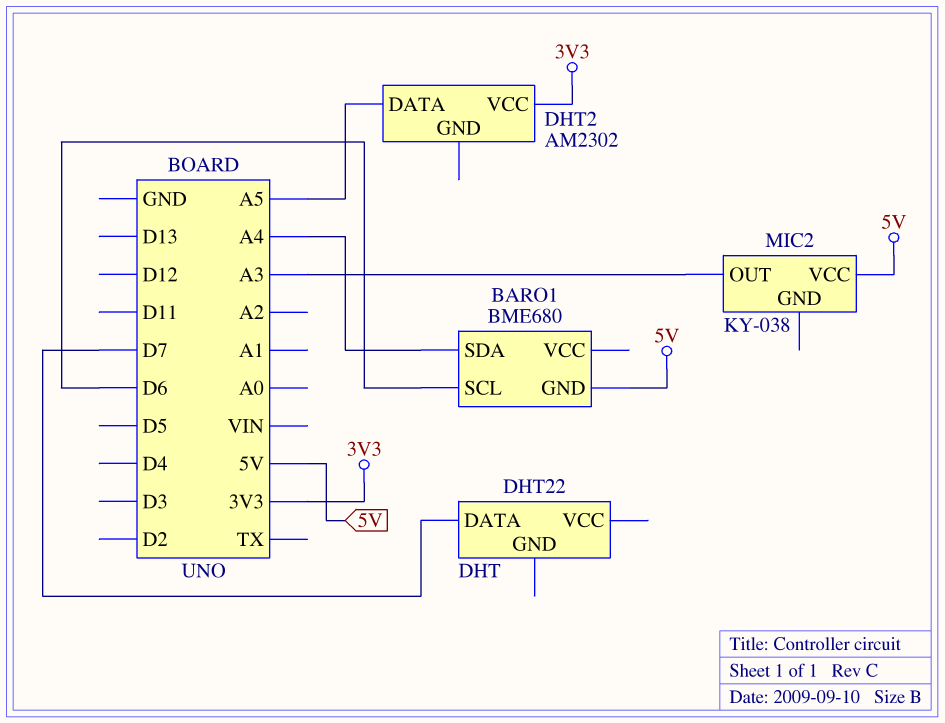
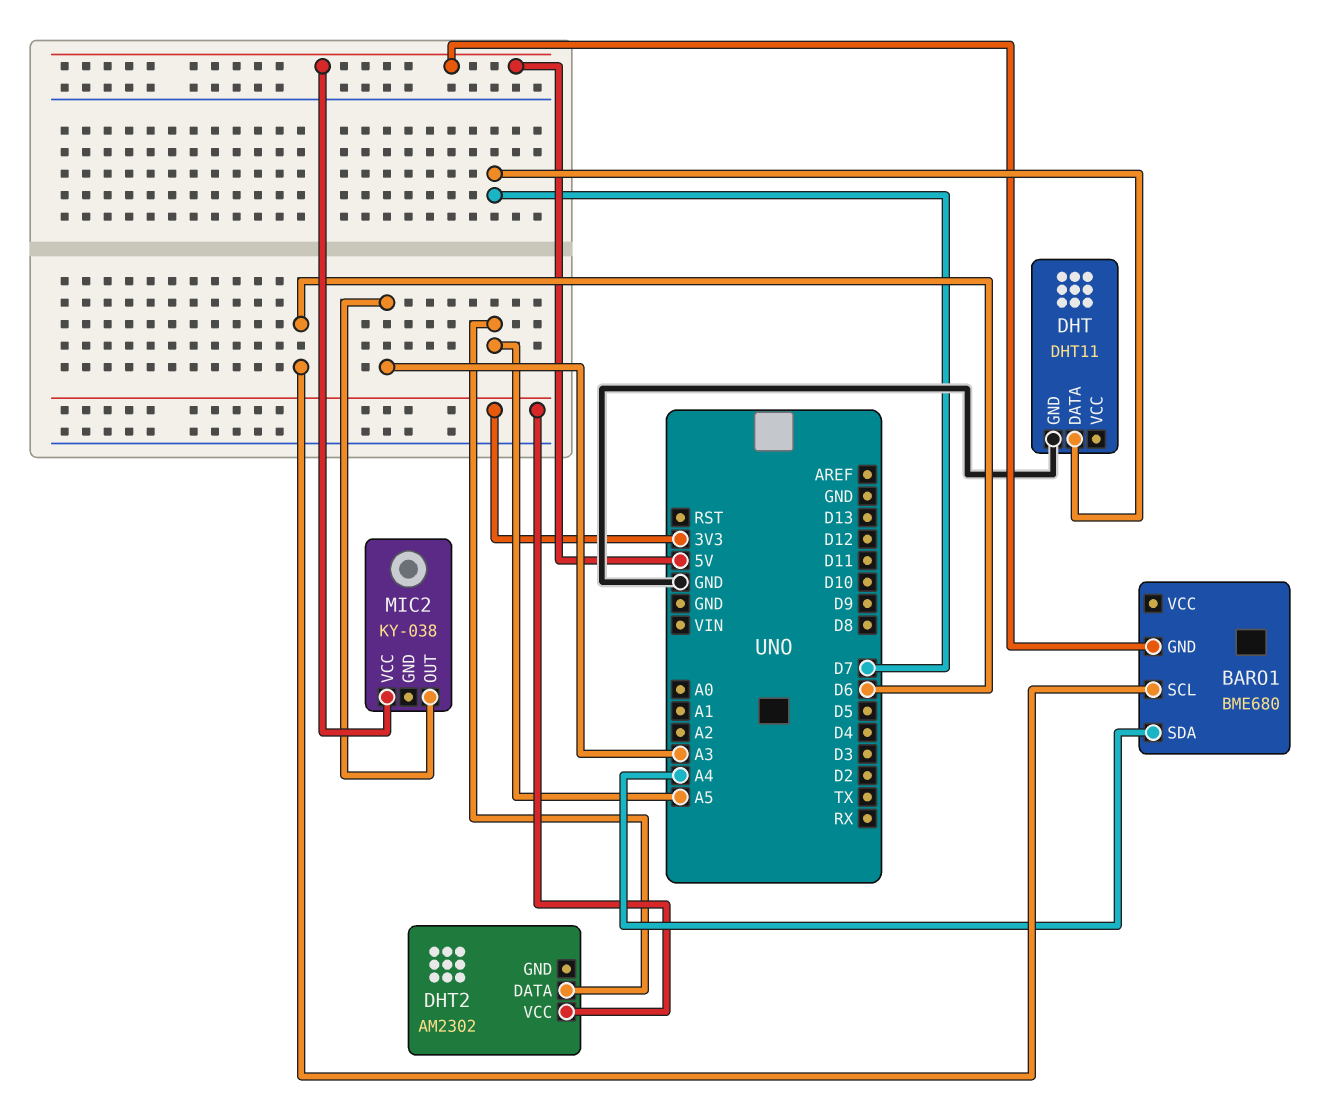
DHT: DHT22 -> DHT11
DHT pin GND: none -> GND

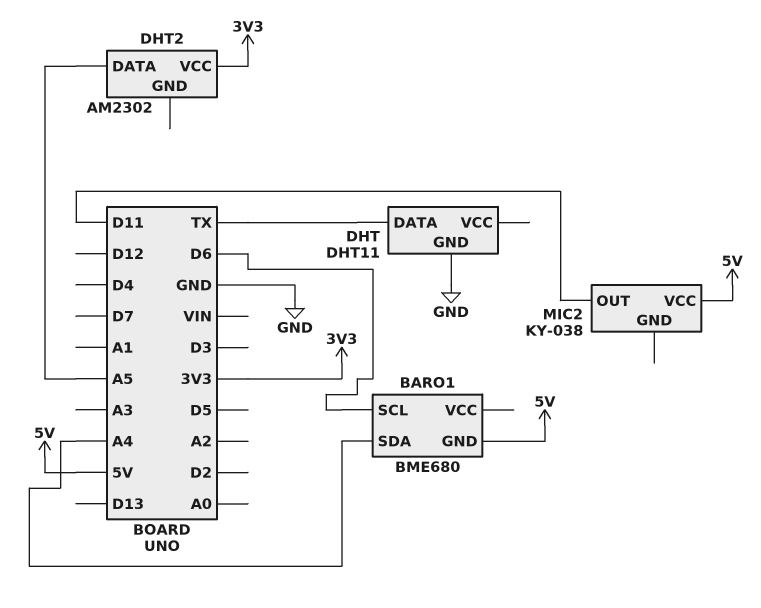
DHT pin DATA: D7 -> TX
MIC2 pin OUT: A3 -> D11

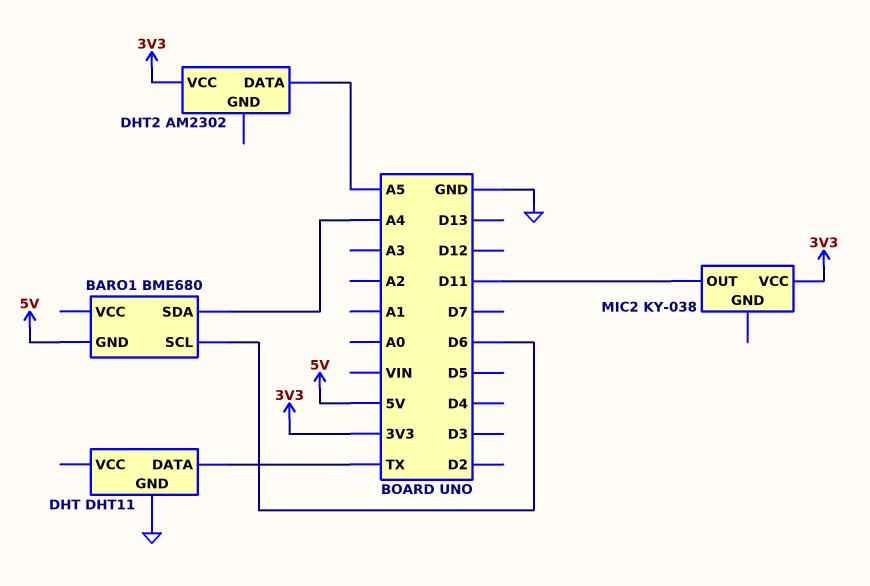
MIC2 pin VCC: 5V -> 3V3

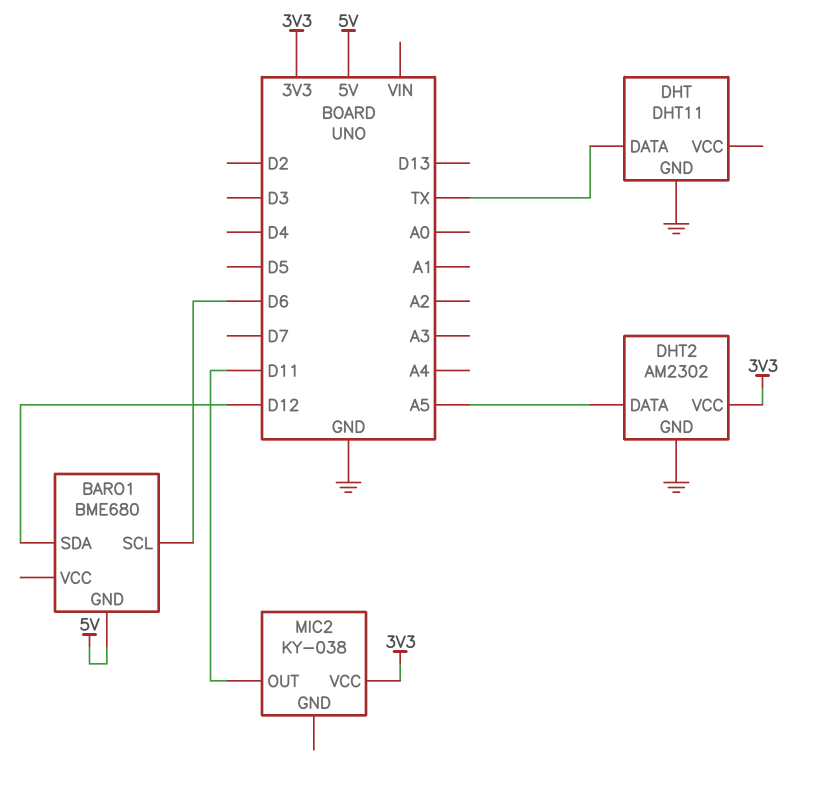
BARO1 pin SDA: A4 -> D12
DHT2 pin GND: none -> GND

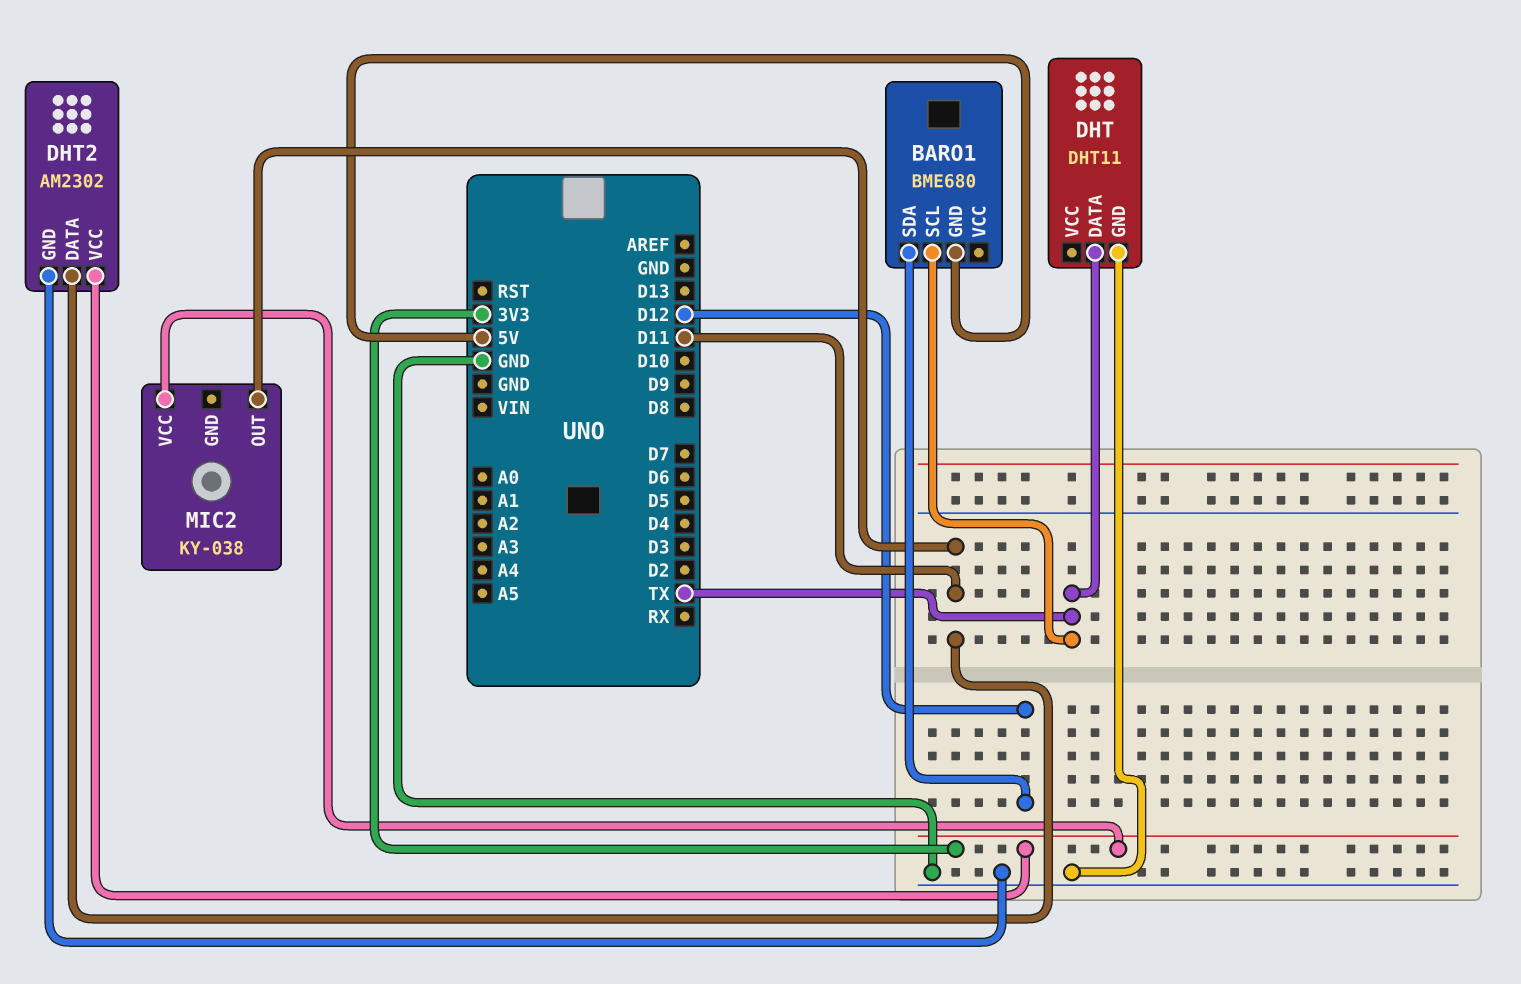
BARO1 pin SCL: D6 -> TX
DHT2 pin DATA: A5 -> D11

